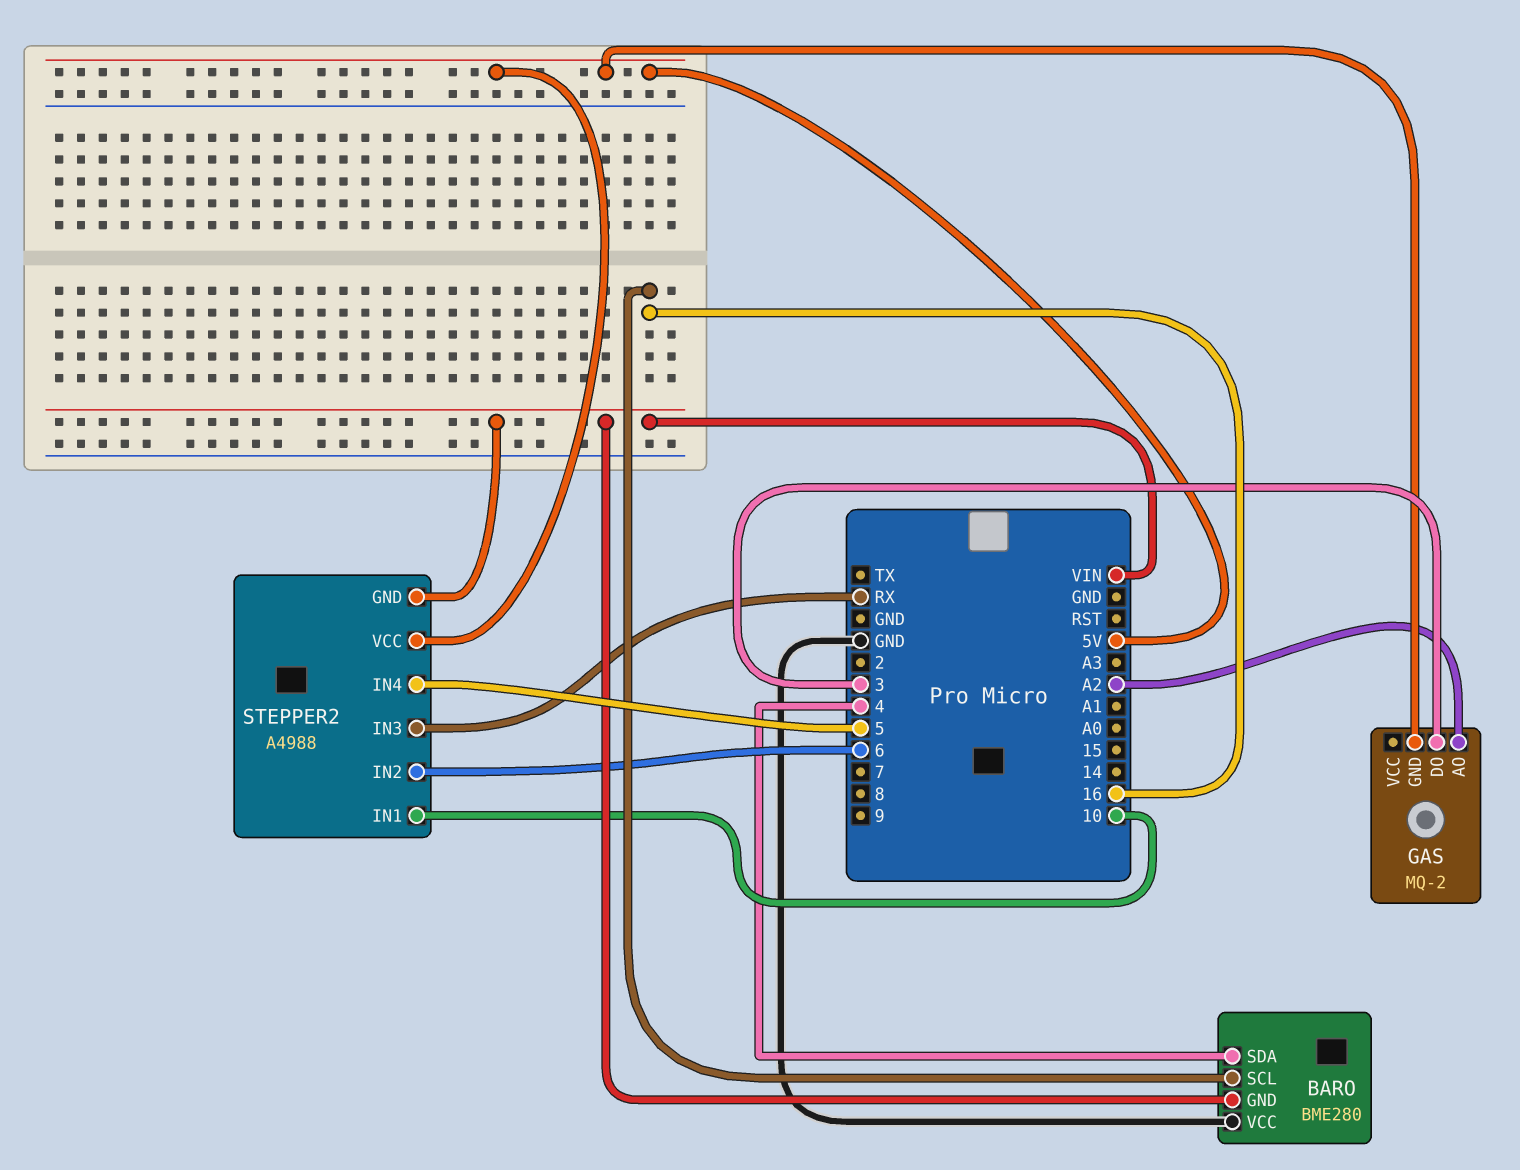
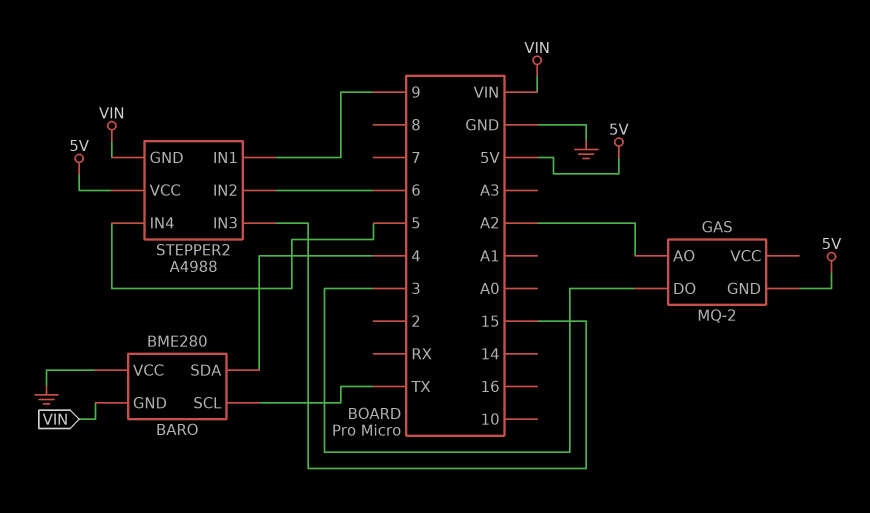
BARO pin SCL: 16 -> TX
STEPPER2 pin IN1: 10 -> 9
STEPPER2 pin IN3: RX -> 15

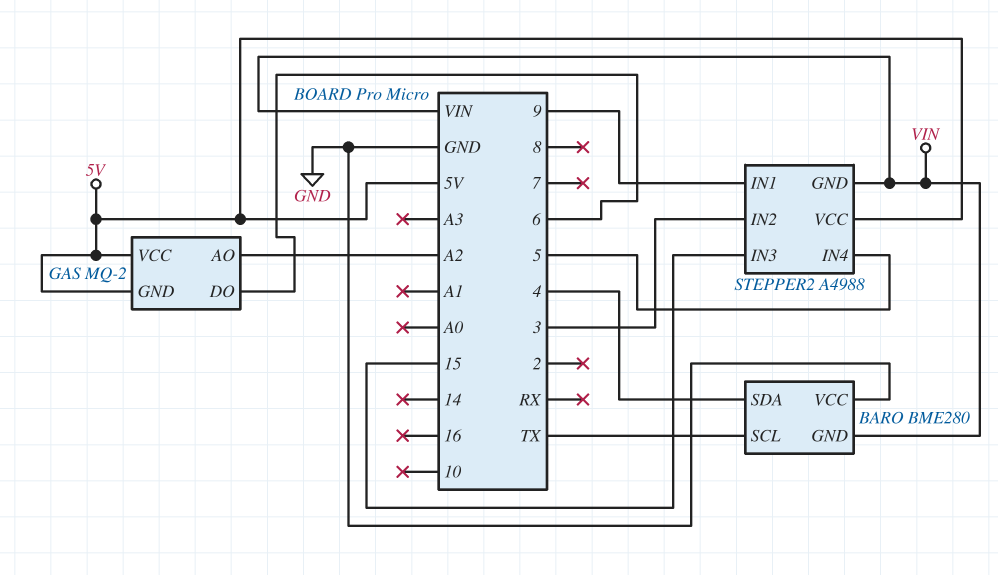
GAS pin DO: 3 -> 6
GAS pin VCC: none -> 5V
STEPPER2 pin IN2: 6 -> 3

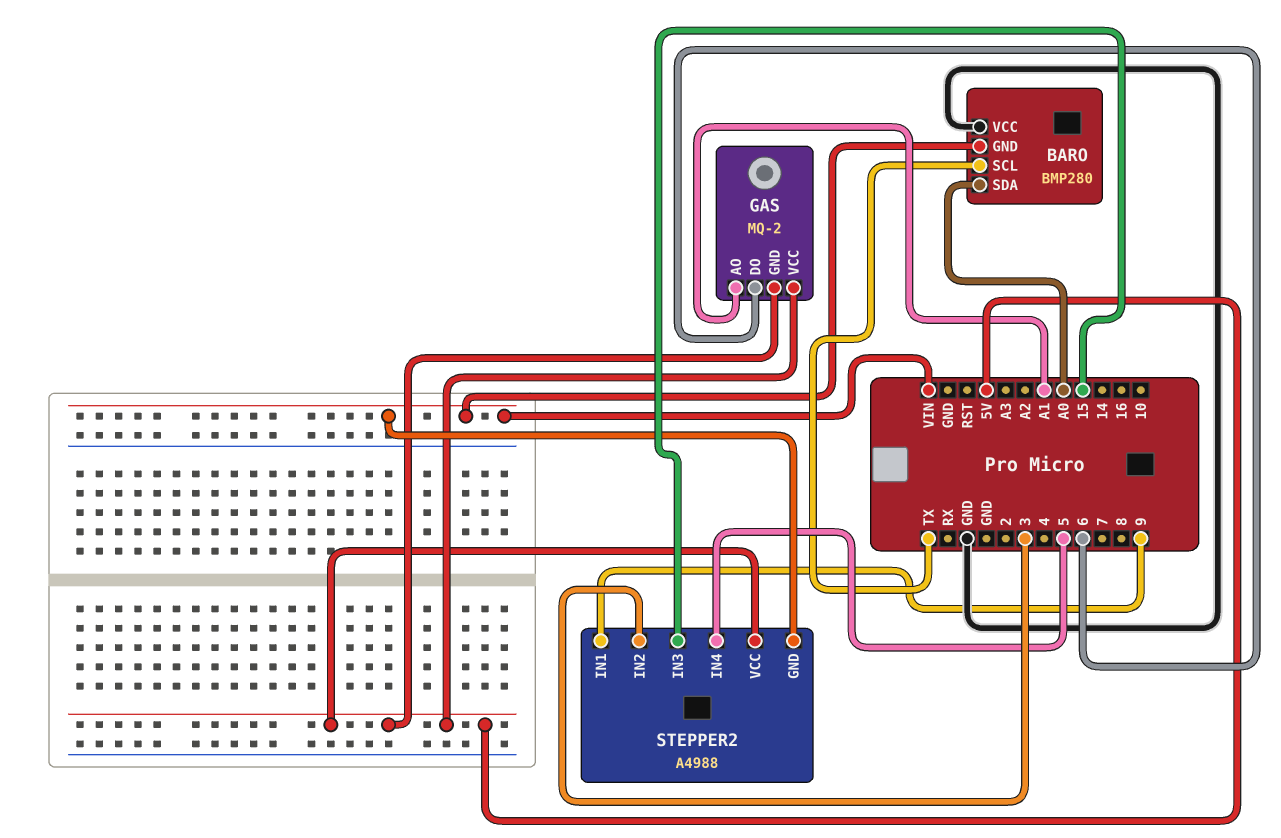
BARO: BME280 -> BMP280
BARO pin SDA: 4 -> A0
GAS pin AO: A2 -> A1

